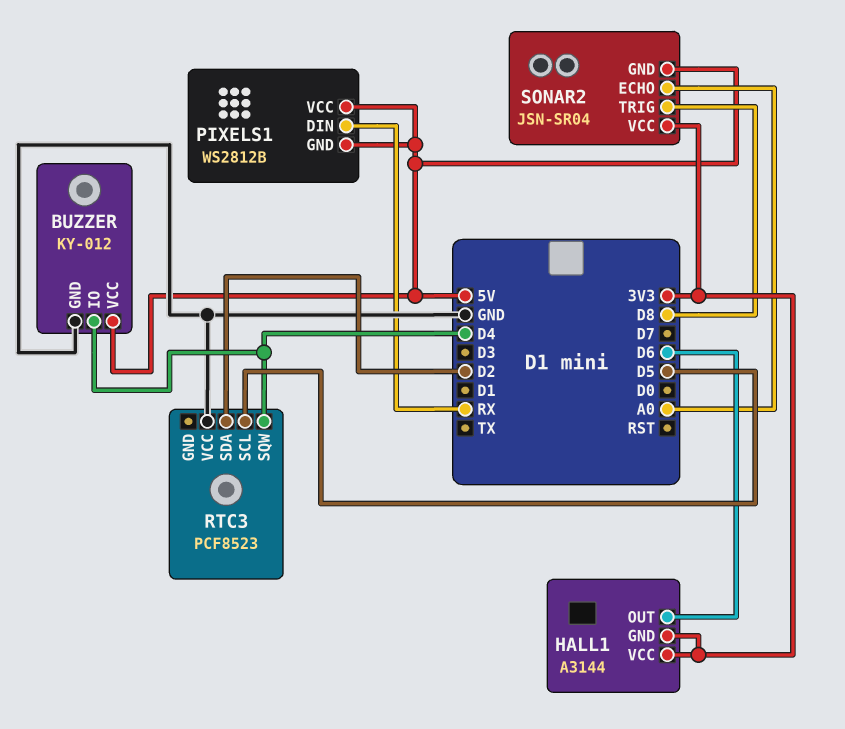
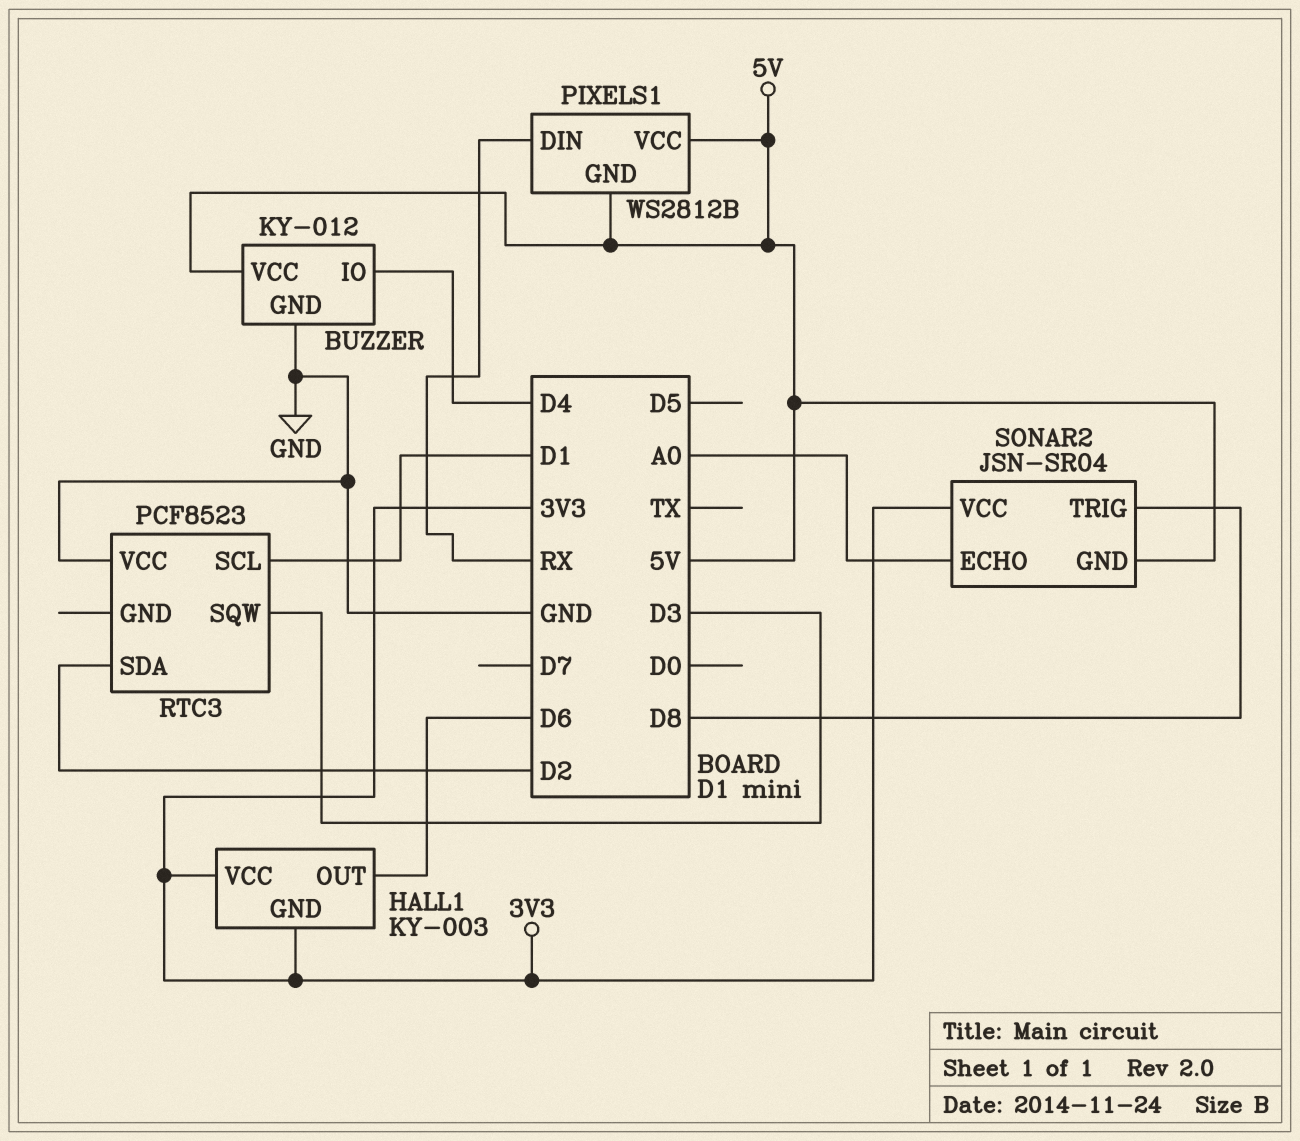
HALL1: A3144 -> KY-003
RTC3 pin SCL: D5 -> D1
RTC3 pin SQW: D4 -> D3

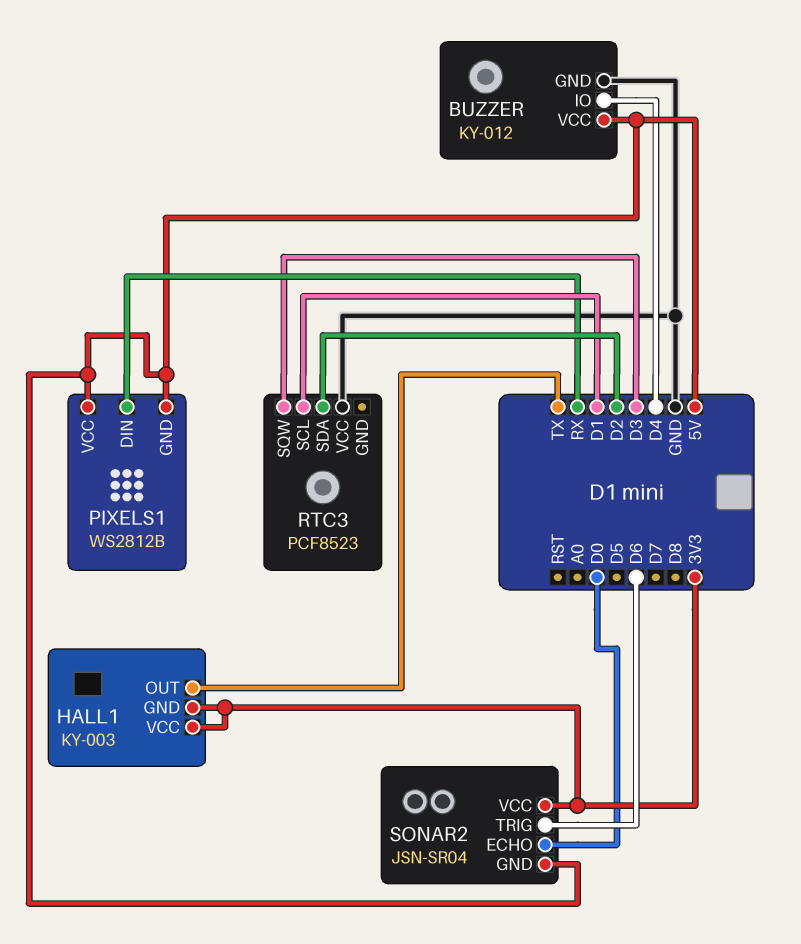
HALL1 pin OUT: D6 -> TX
SONAR2 pin ECHO: A0 -> D0
SONAR2 pin TRIG: D8 -> D6

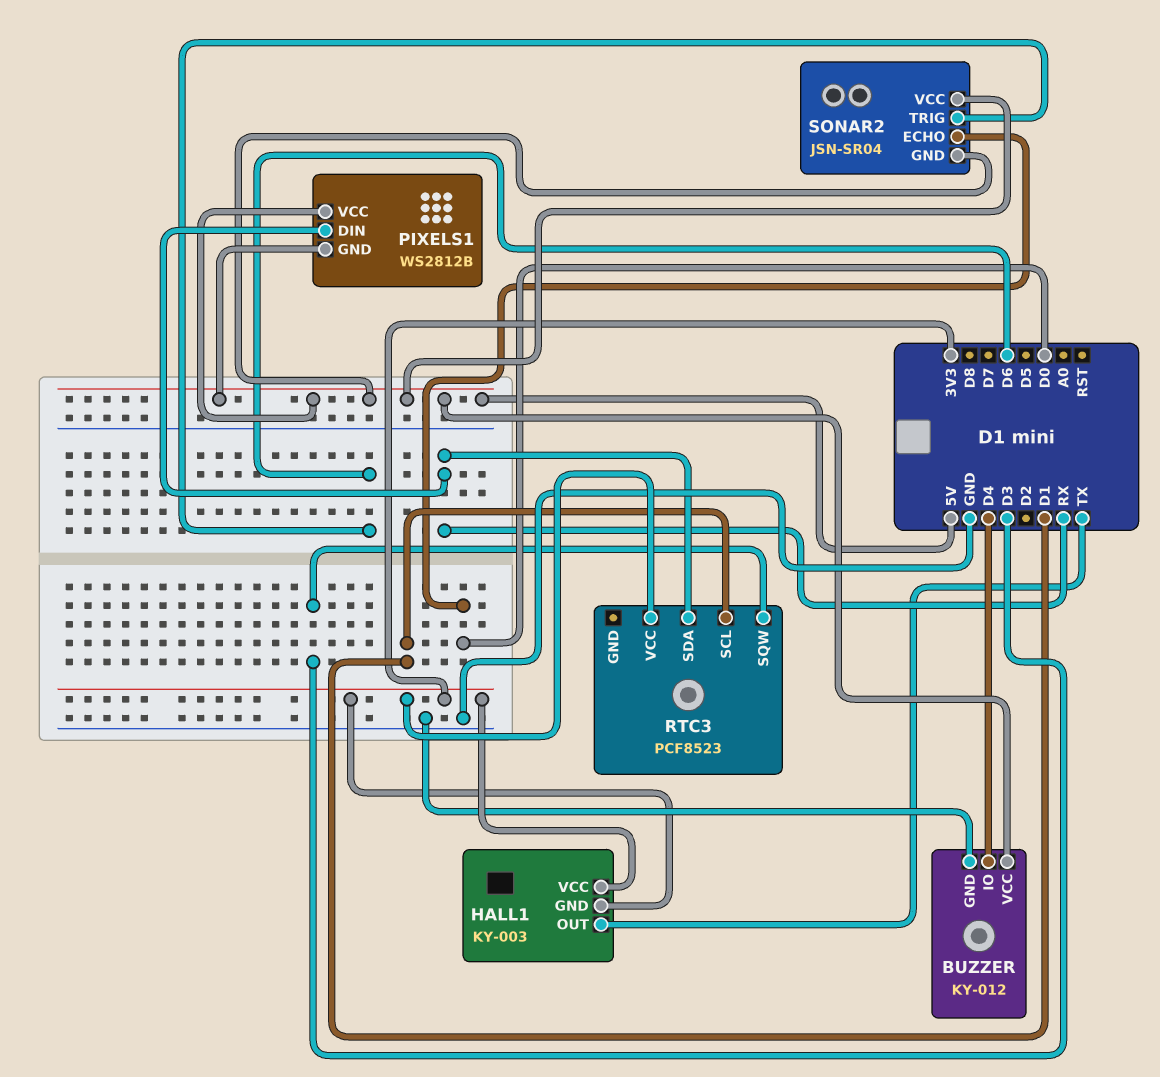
RTC3 pin SDA: D2 -> RX
RTC3 pin VCC: GND -> 3V3
SONAR2 pin VCC: 3V3 -> 5V

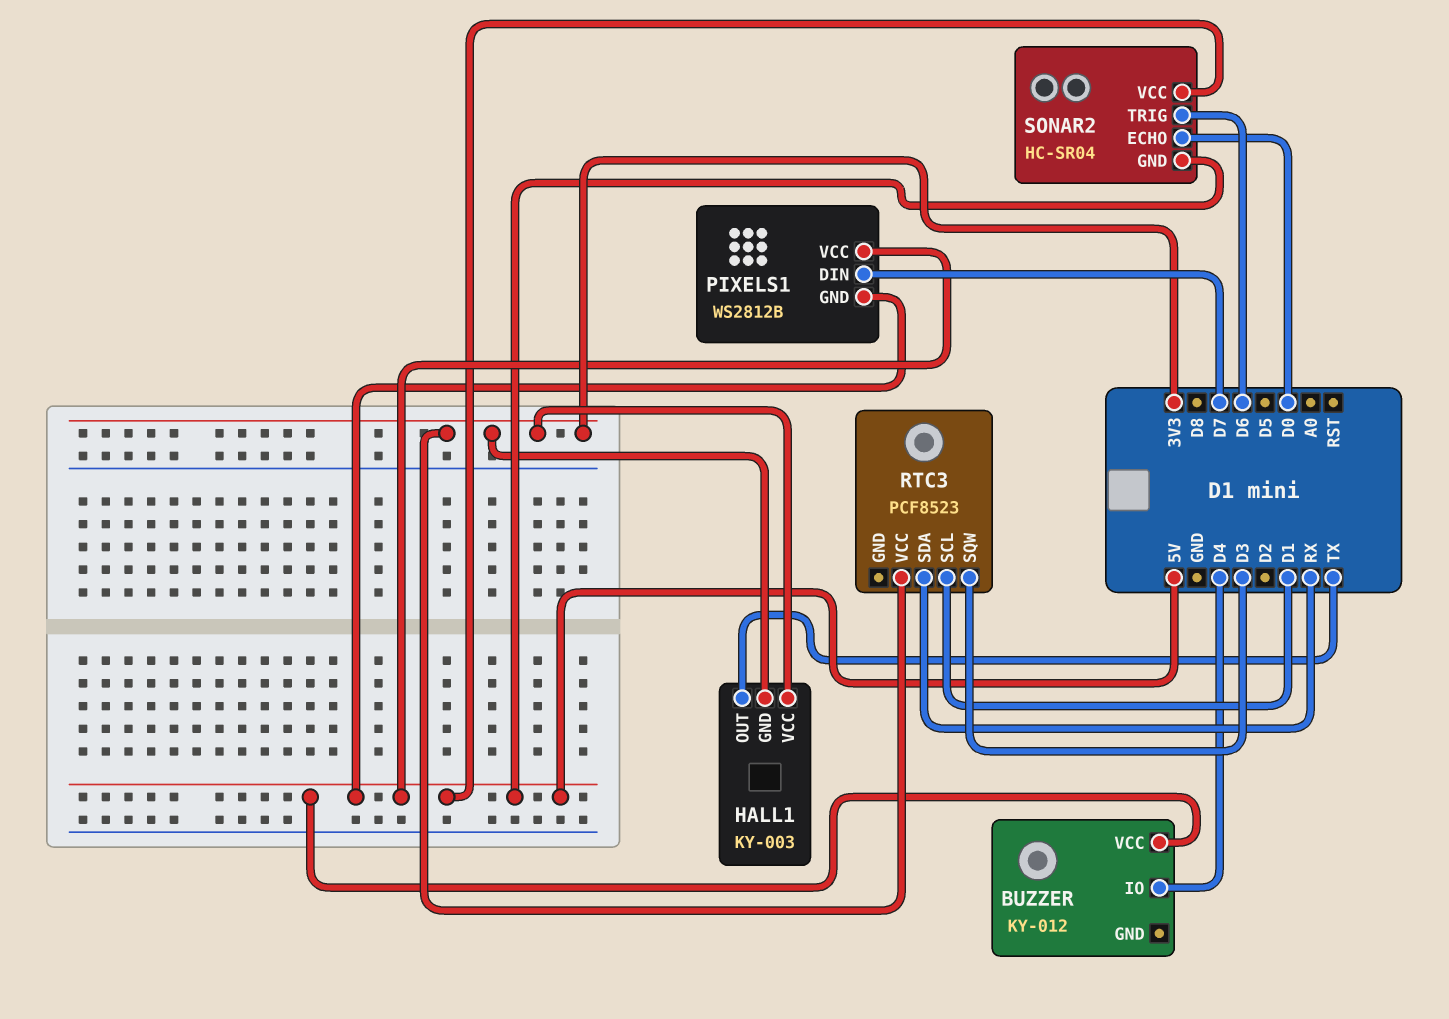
BUZZER pin GND: GND -> none
PIXELS1 pin DIN: RX -> D7
SONAR2: JSN-SR04 -> HC-SR04

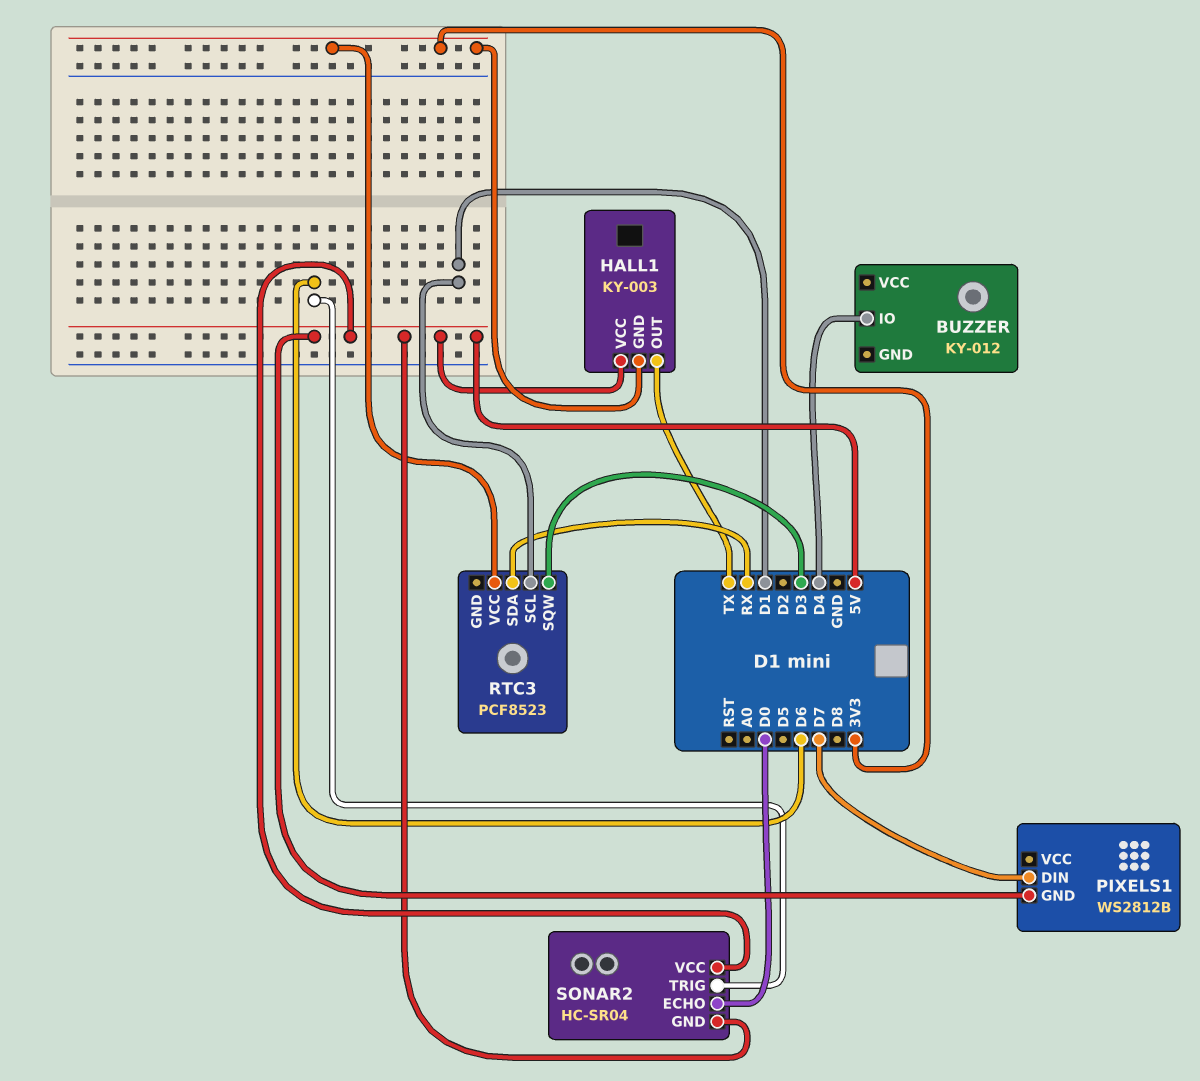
BUZZER pin VCC: 5V -> none
HALL1 pin VCC: 3V3 -> 5V
PIXELS1 pin VCC: 5V -> none

